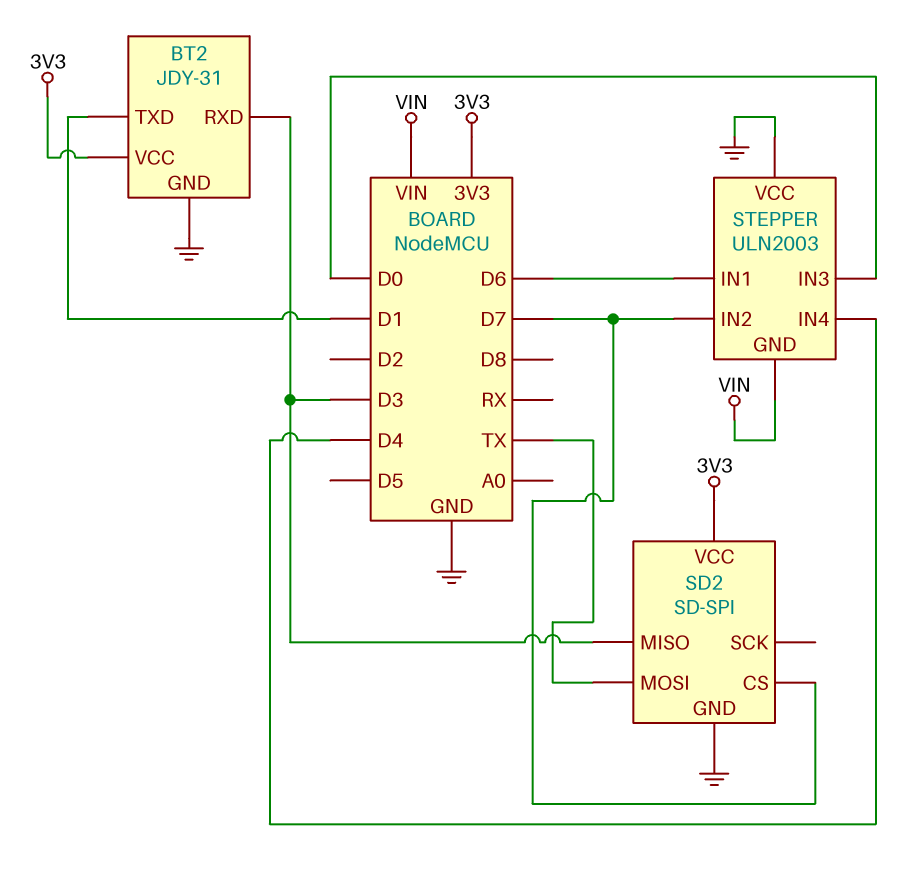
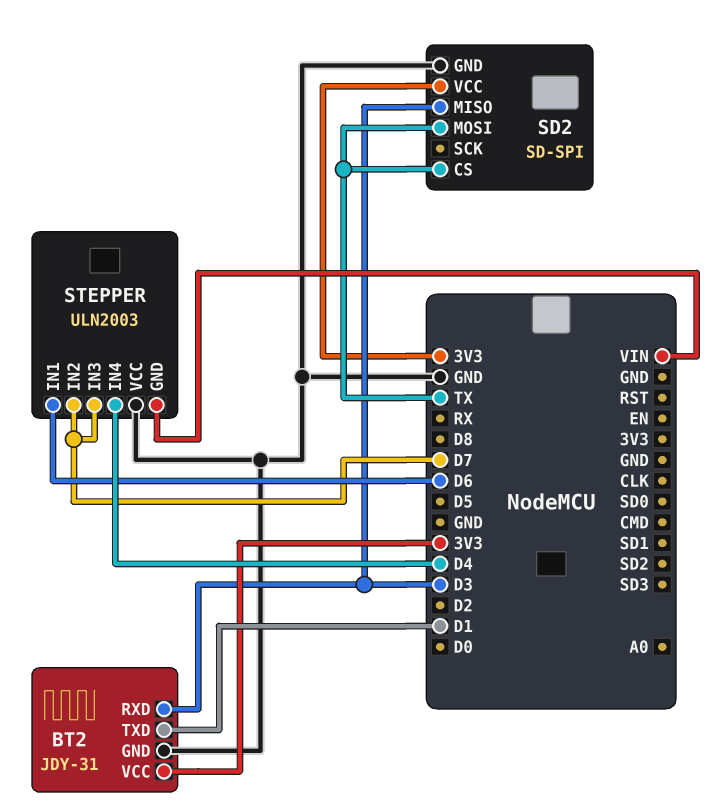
SD2 pin CS: D7 -> TX
STEPPER pin IN3: D0 -> D7

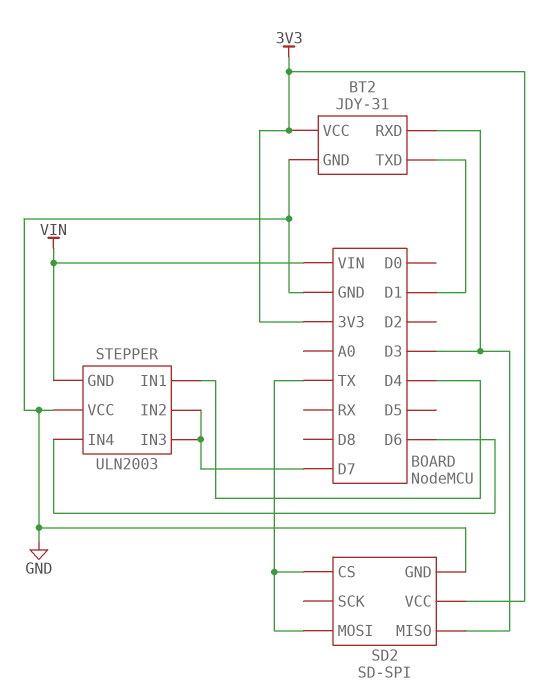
STEPPER pin IN1: D6 -> D4
STEPPER pin IN4: D4 -> D6

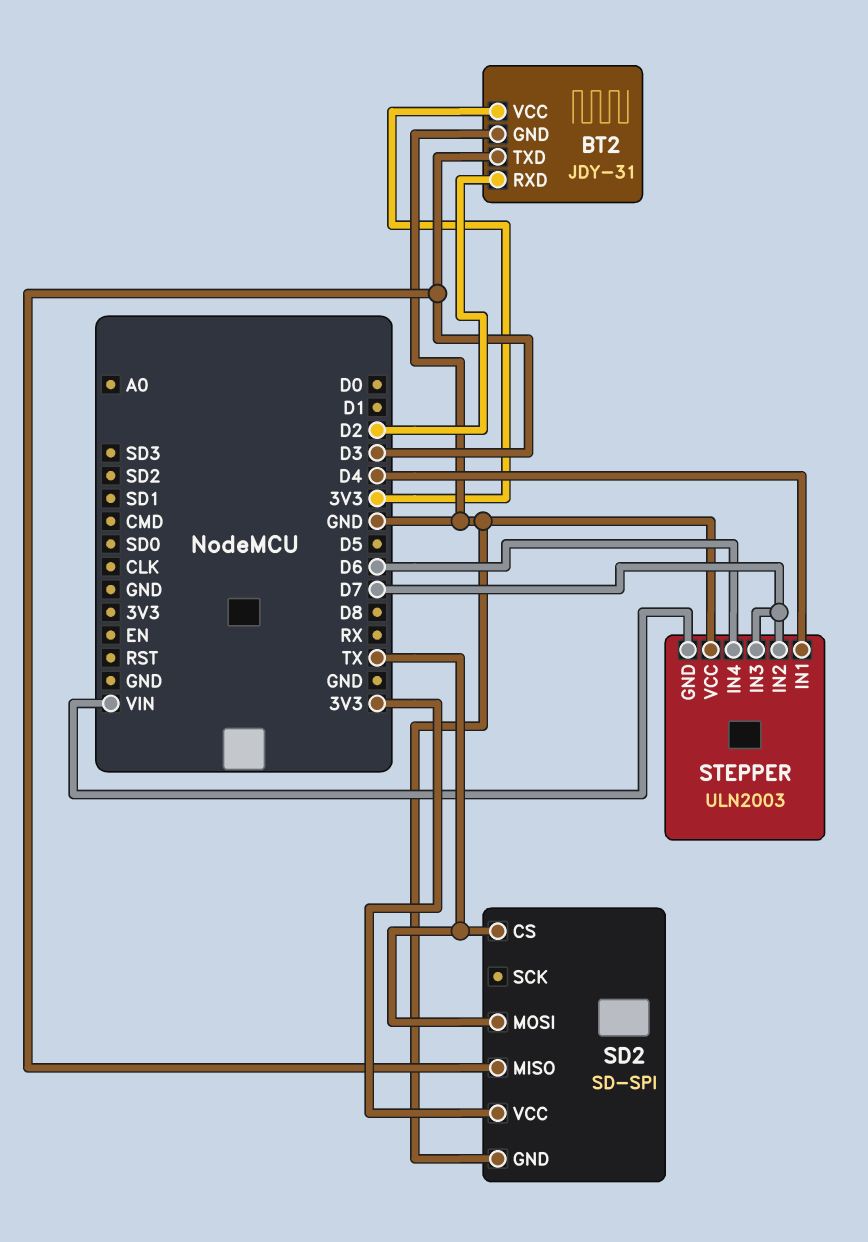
BT2 pin RXD: D3 -> D2
BT2 pin TXD: D1 -> D3

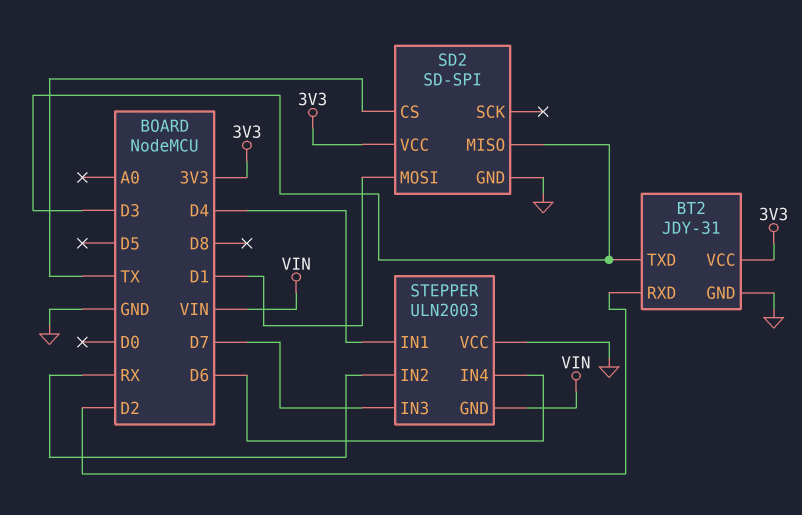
SD2 pin MOSI: TX -> D1
STEPPER pin IN2: D7 -> RX

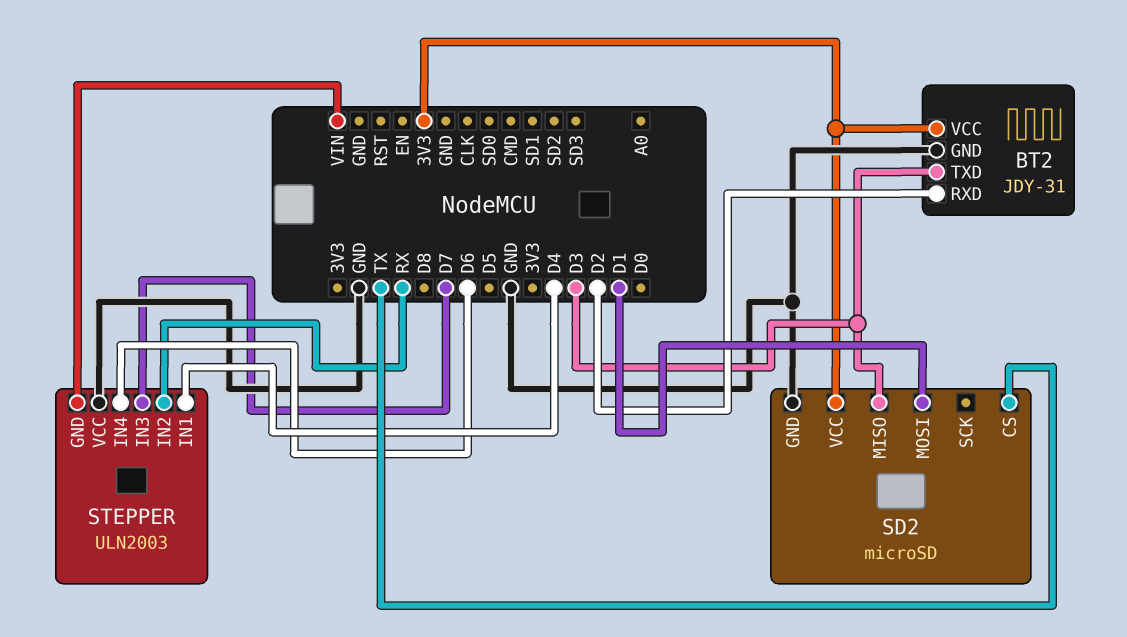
SD2: SD-SPI -> microSD

